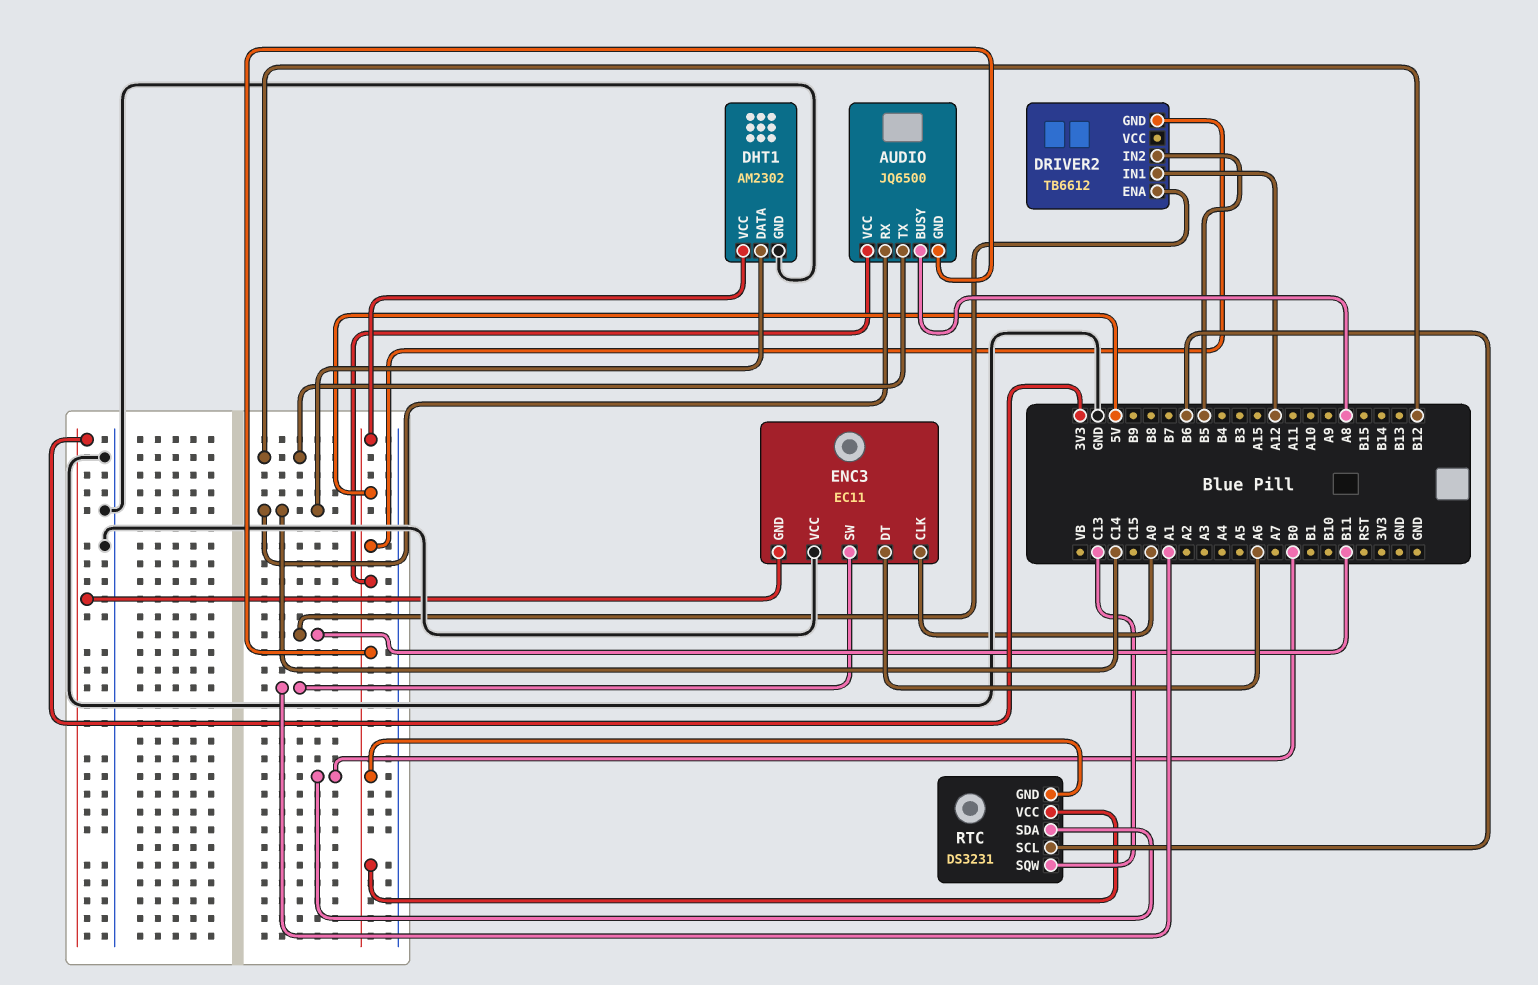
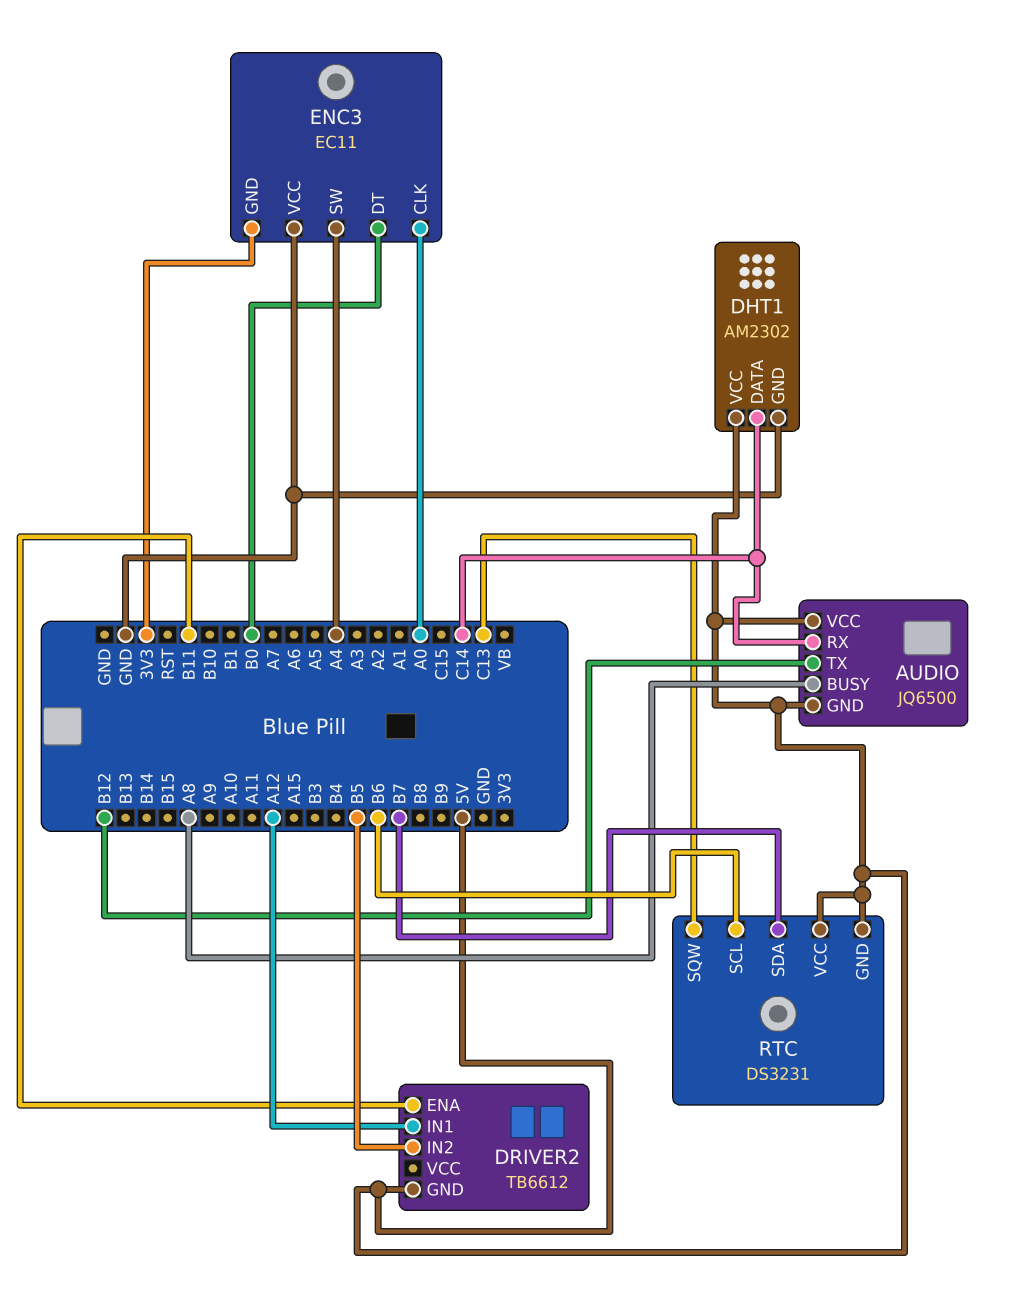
ENC3 pin DT: A6 -> B0
ENC3 pin SW: A1 -> A4
RTC pin SDA: B0 -> B7

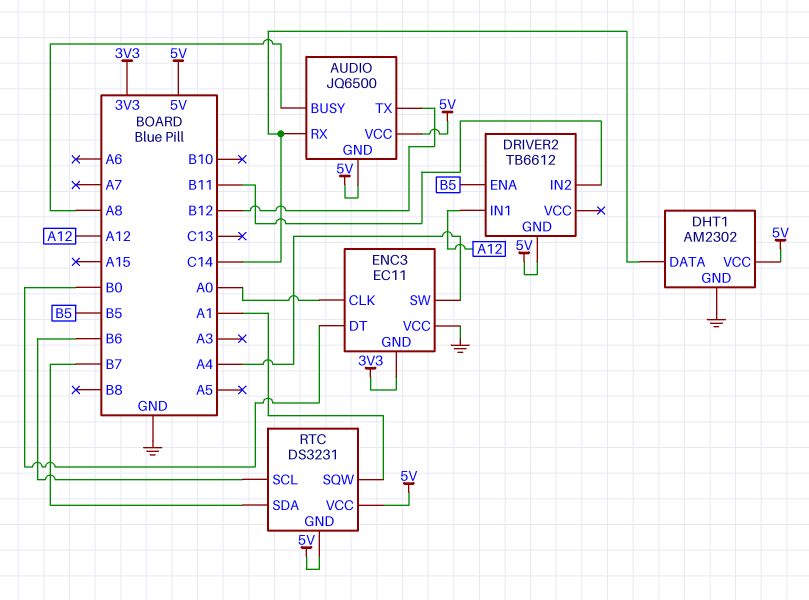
DRIVER2 pin ENA: B11 -> B5
DRIVER2 pin IN2: B5 -> B11
RTC pin SQW: C13 -> A1

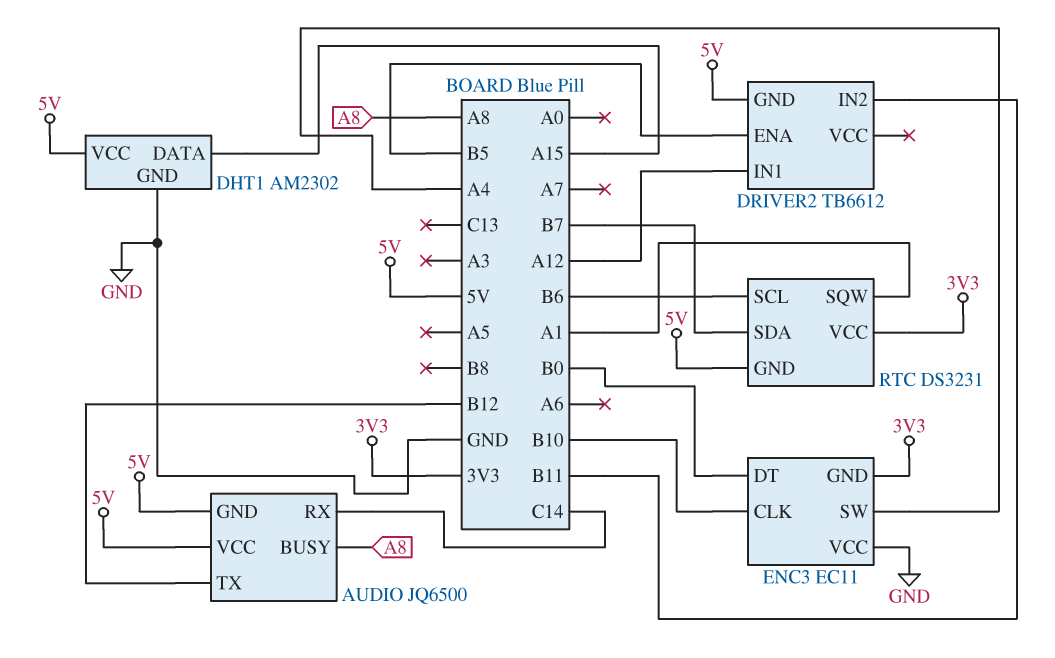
DHT1 pin DATA: C14 -> A15
ENC3 pin CLK: A0 -> B10
RTC pin VCC: 5V -> 3V3

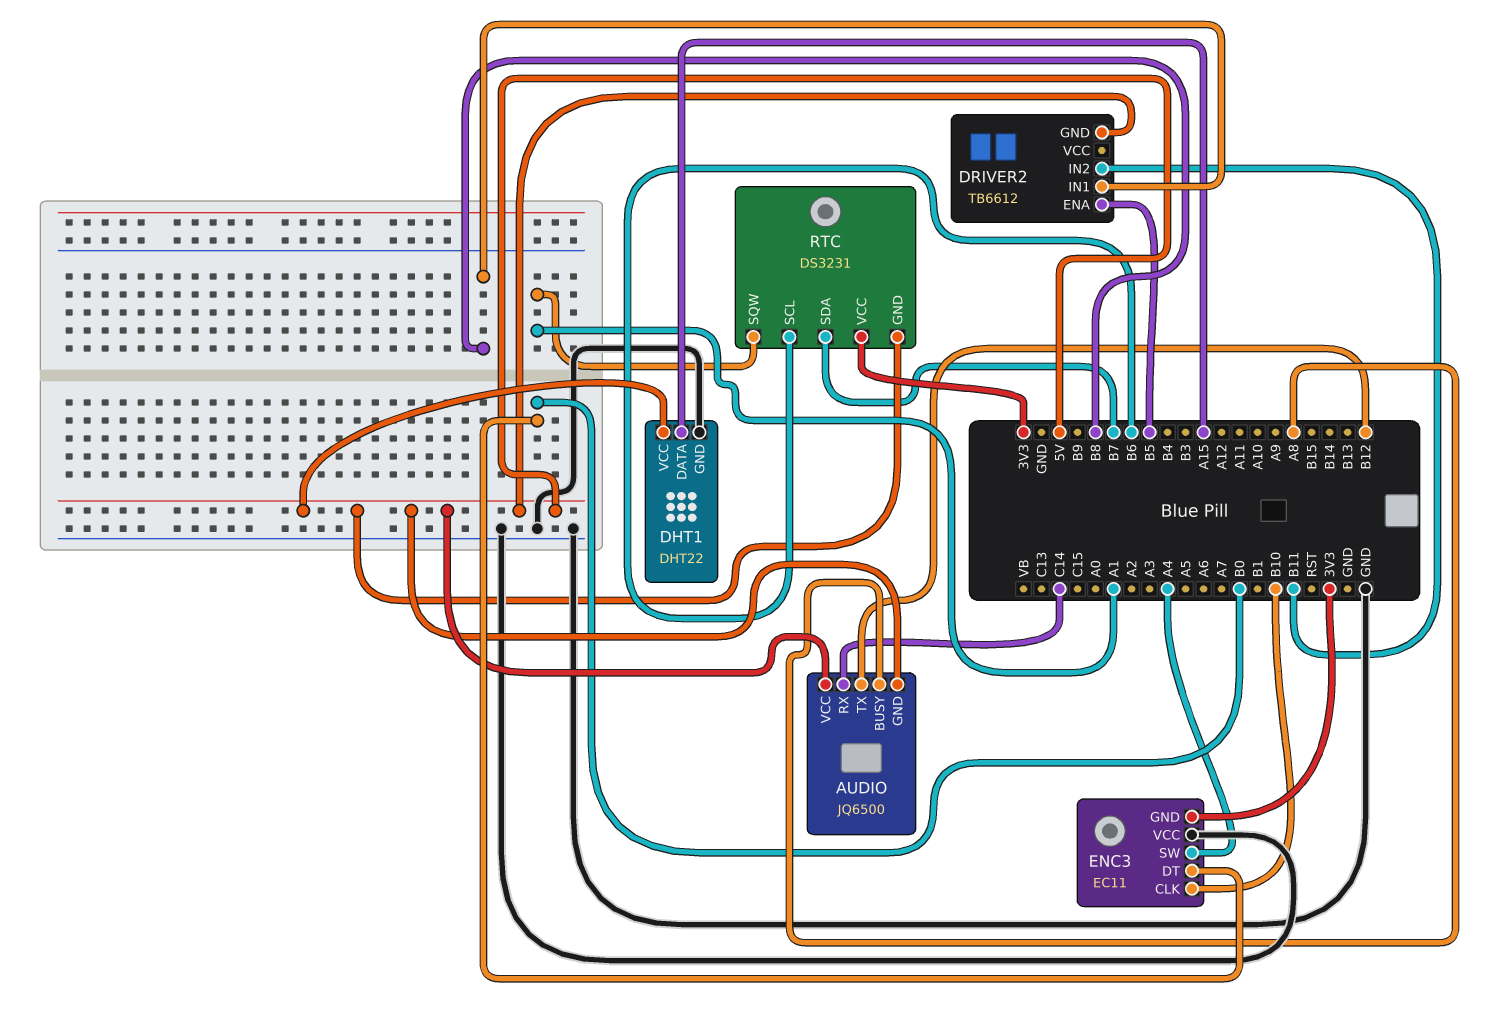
DHT1: AM2302 -> DHT22
DRIVER2 pin IN1: A12 -> B8

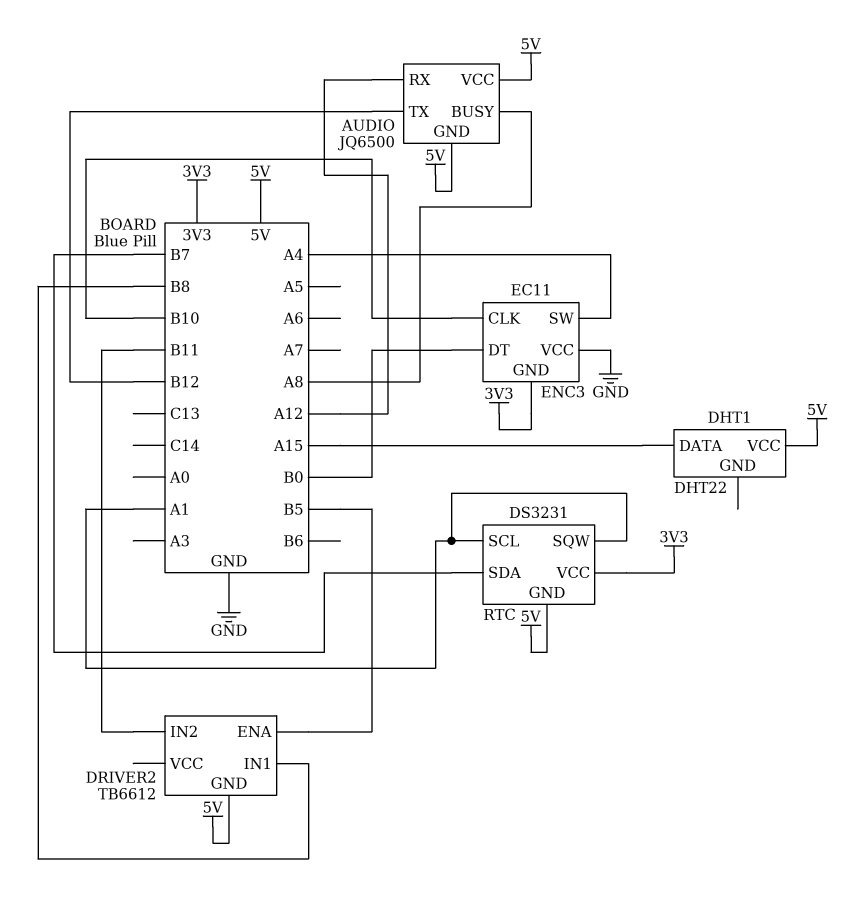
AUDIO pin RX: C14 -> A12
DHT1 pin GND: GND -> none
RTC pin SCL: B6 -> A1

